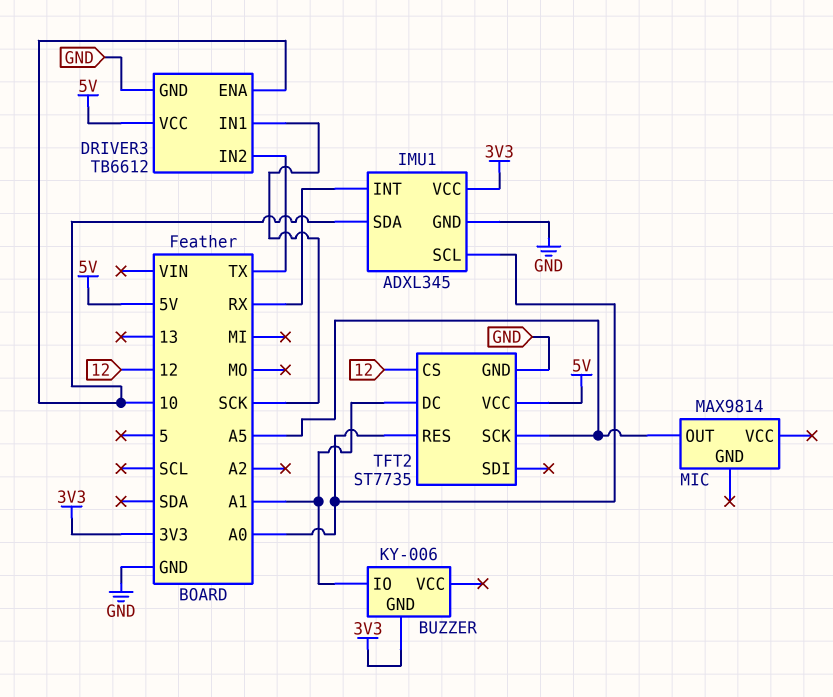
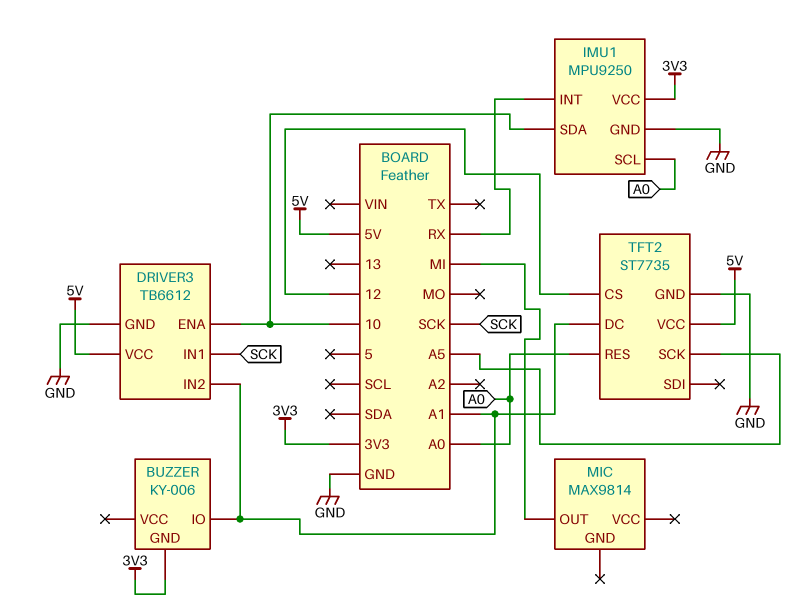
DRIVER3 pin IN2: TX -> A1
IMU1: ADXL345 -> MPU9250
MIC pin OUT: A5 -> MI

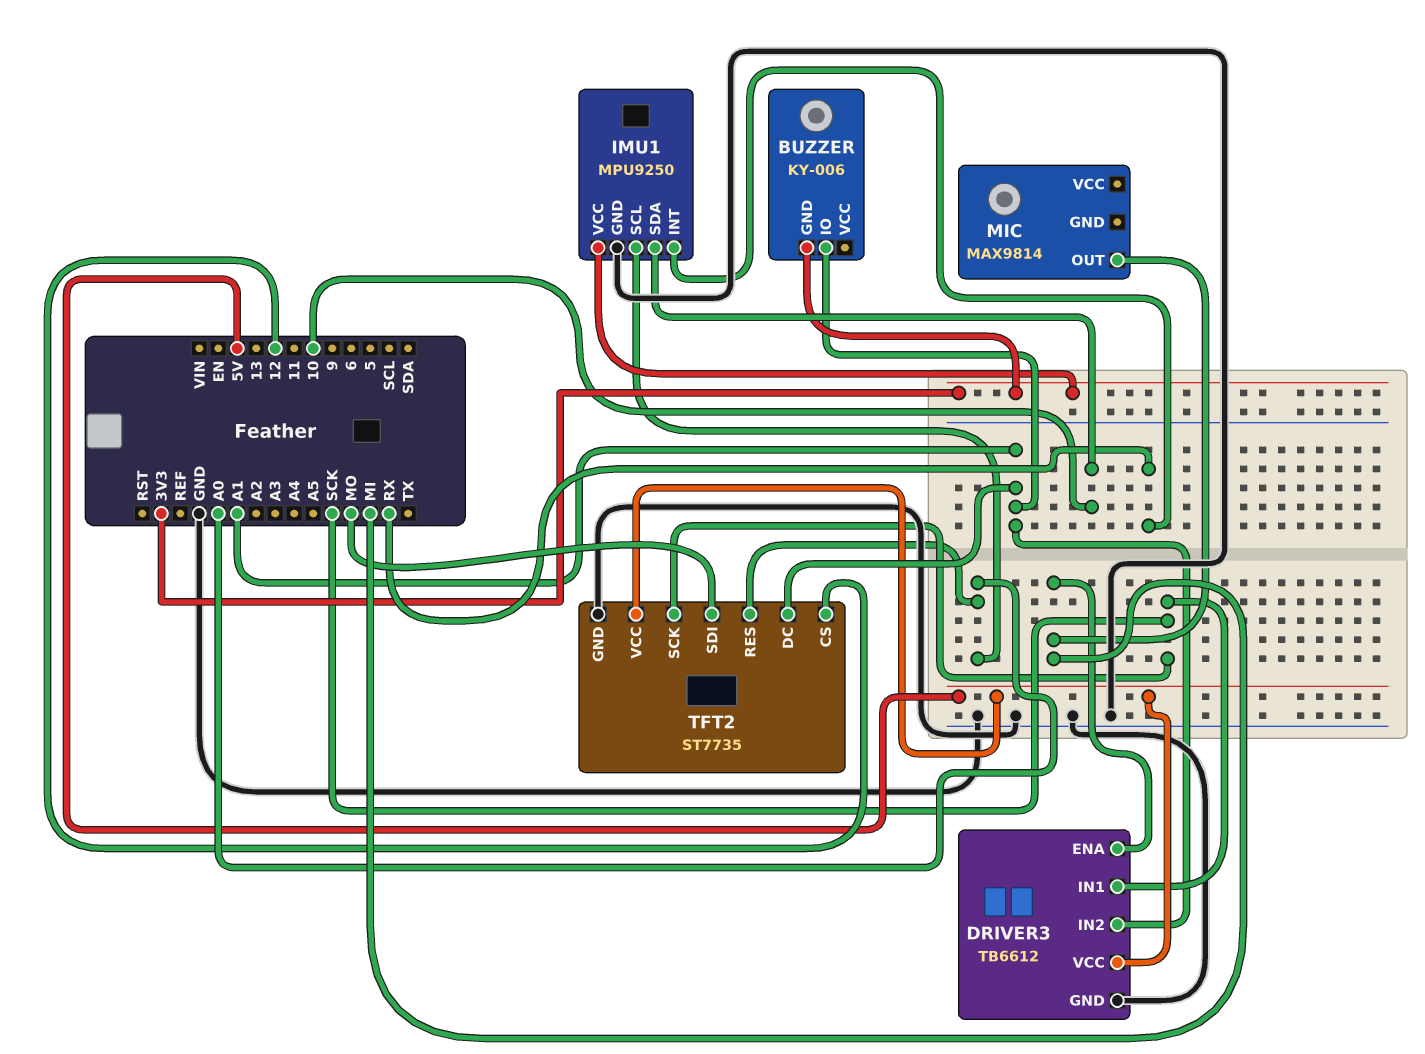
DRIVER3 pin ENA: 10 -> MI
TFT2 pin SCK: A5 -> SCK
TFT2 pin SDI: none -> MO

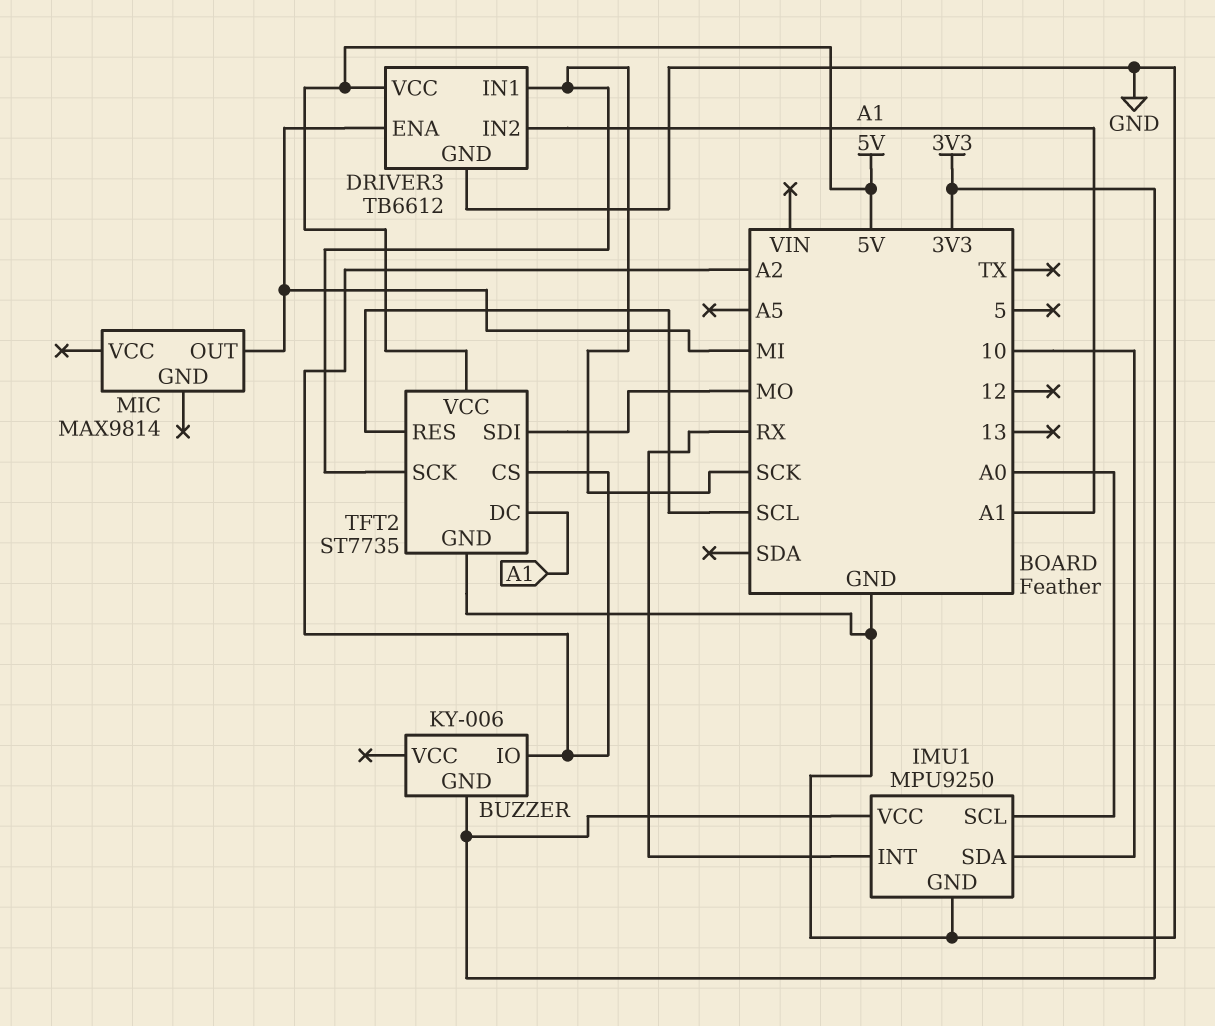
BUZZER pin IO: A1 -> A2
TFT2 pin CS: 12 -> A2
TFT2 pin RES: A0 -> SCL

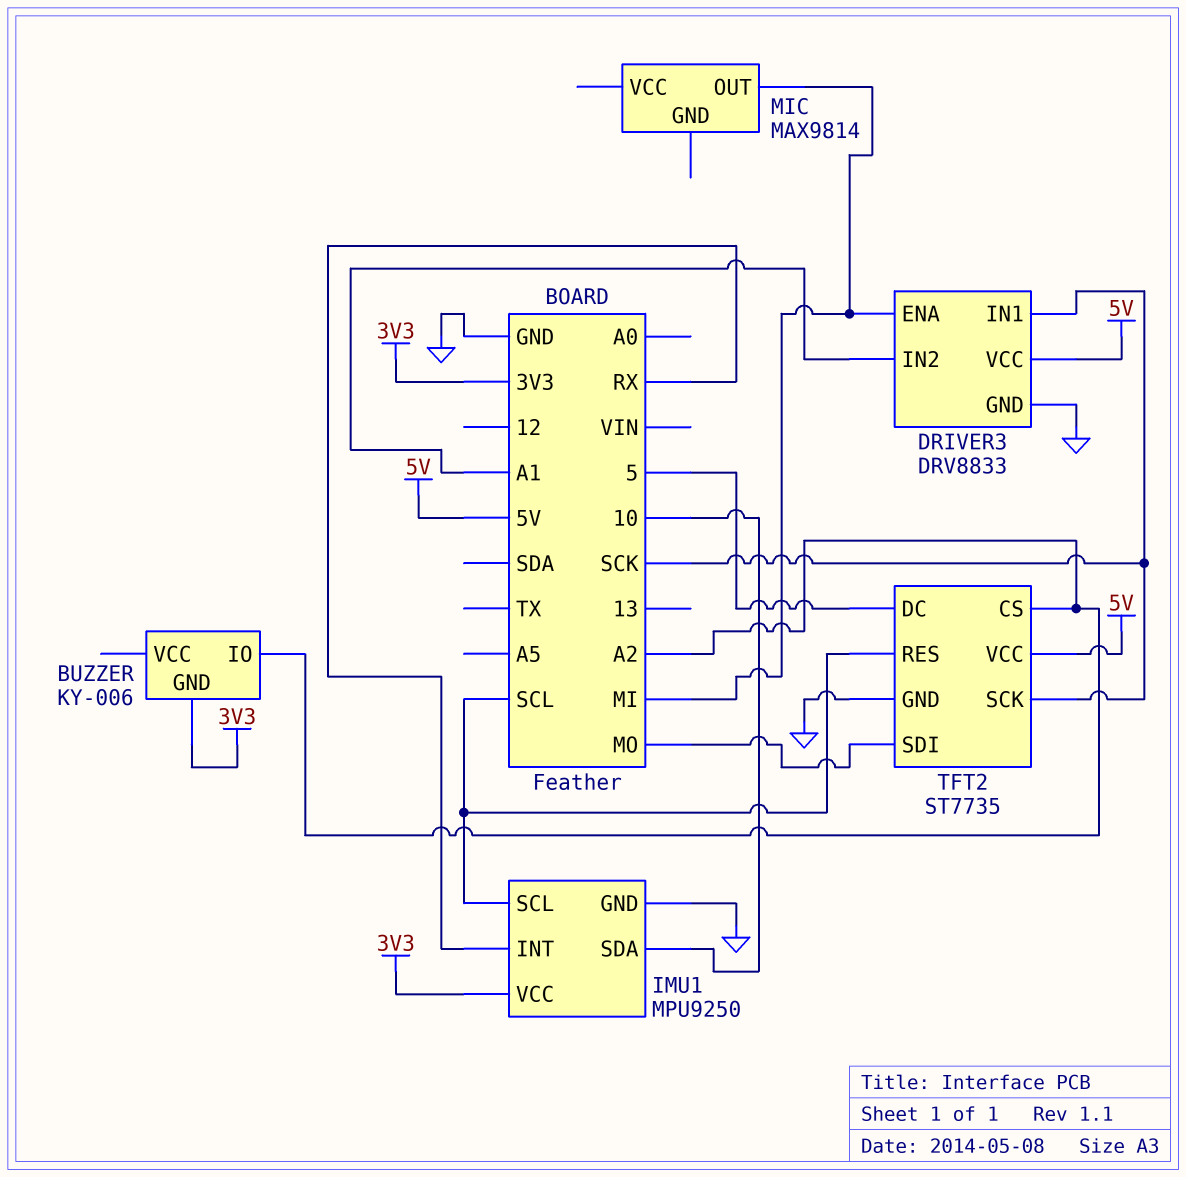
DRIVER3: TB6612 -> DRV8833
IMU1 pin SCL: A0 -> SCL
TFT2 pin DC: A1 -> 5

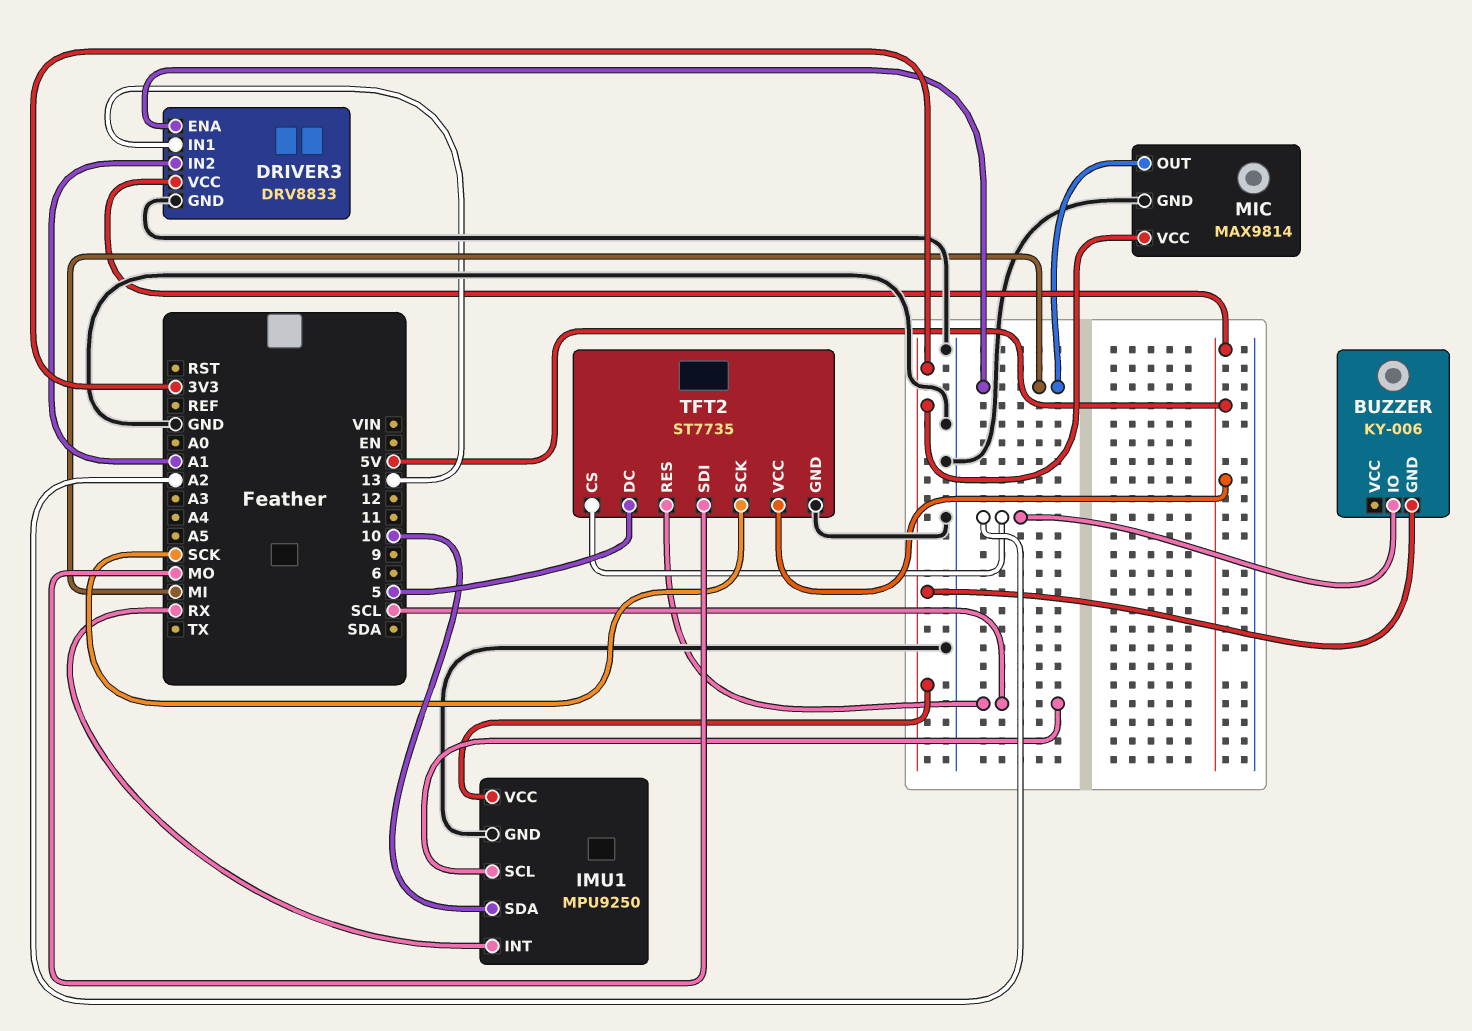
DRIVER3 pin IN1: SCK -> 13
MIC pin GND: none -> GND
MIC pin VCC: none -> 3V3

